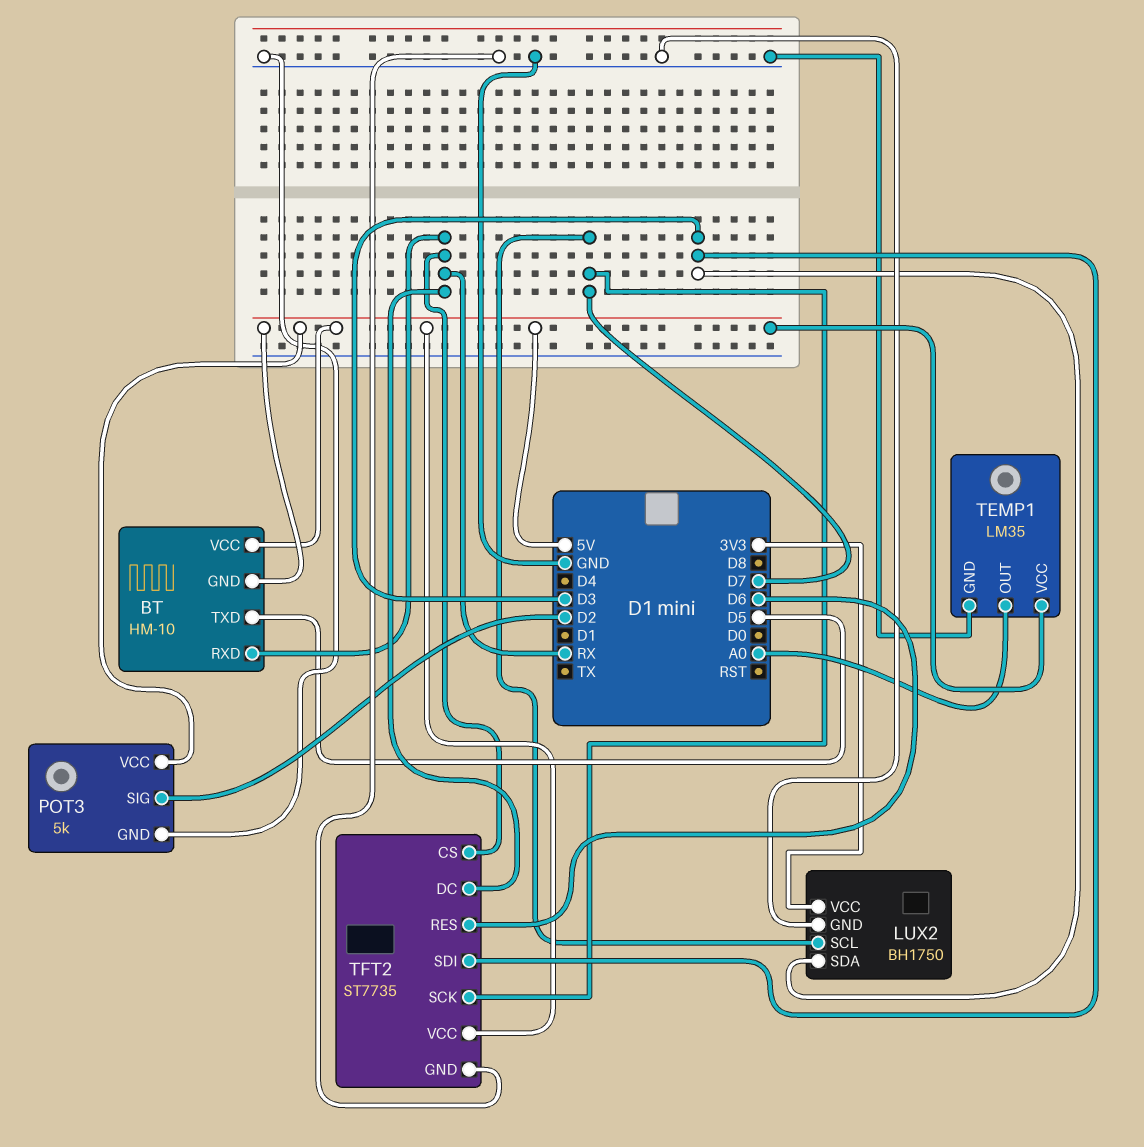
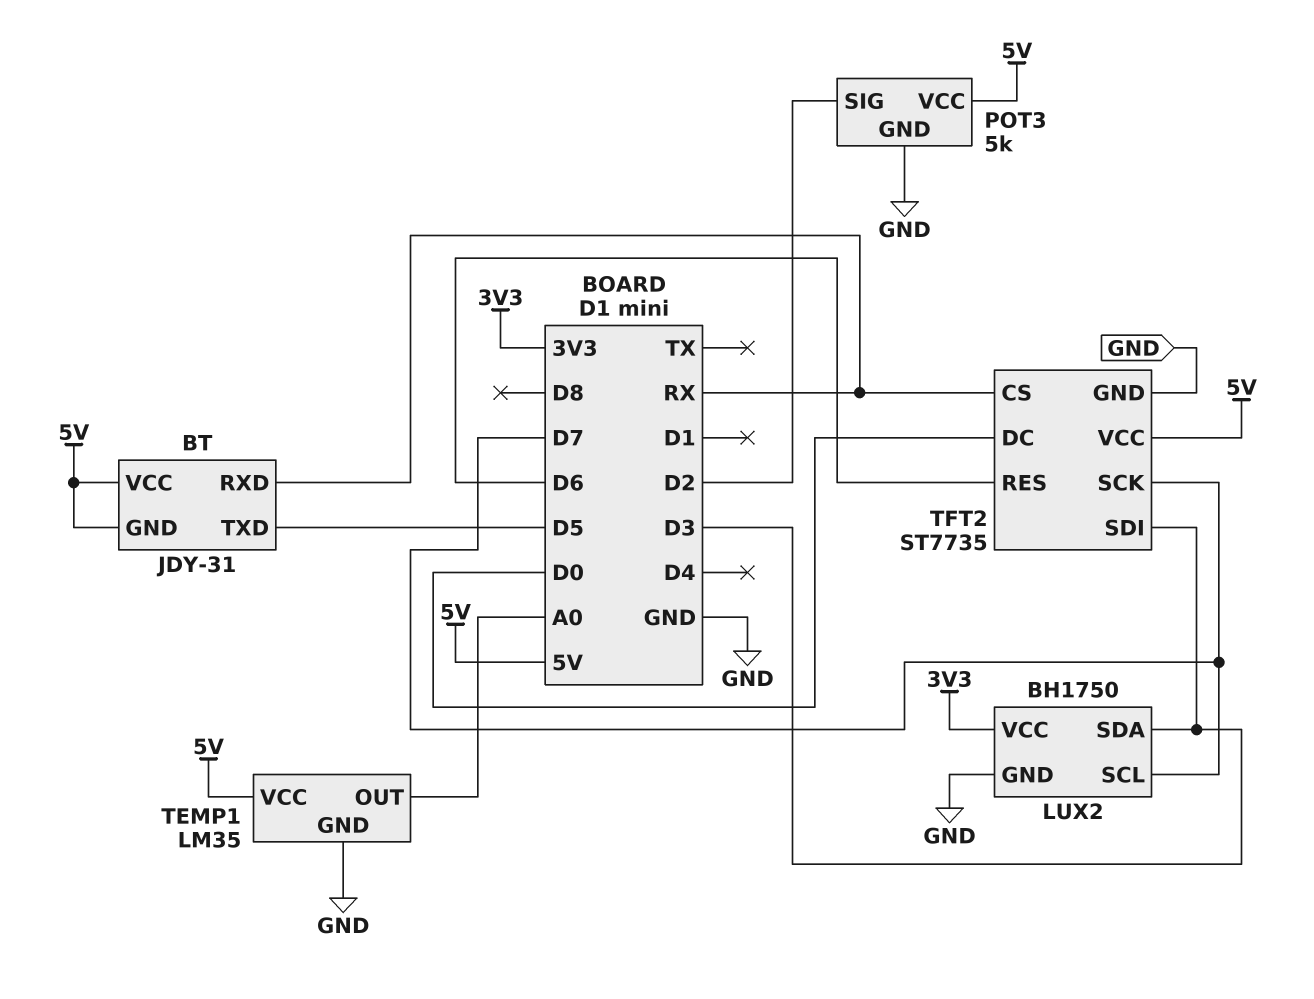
BT: HM-10 -> JDY-31
TFT2 pin DC: RX -> D0

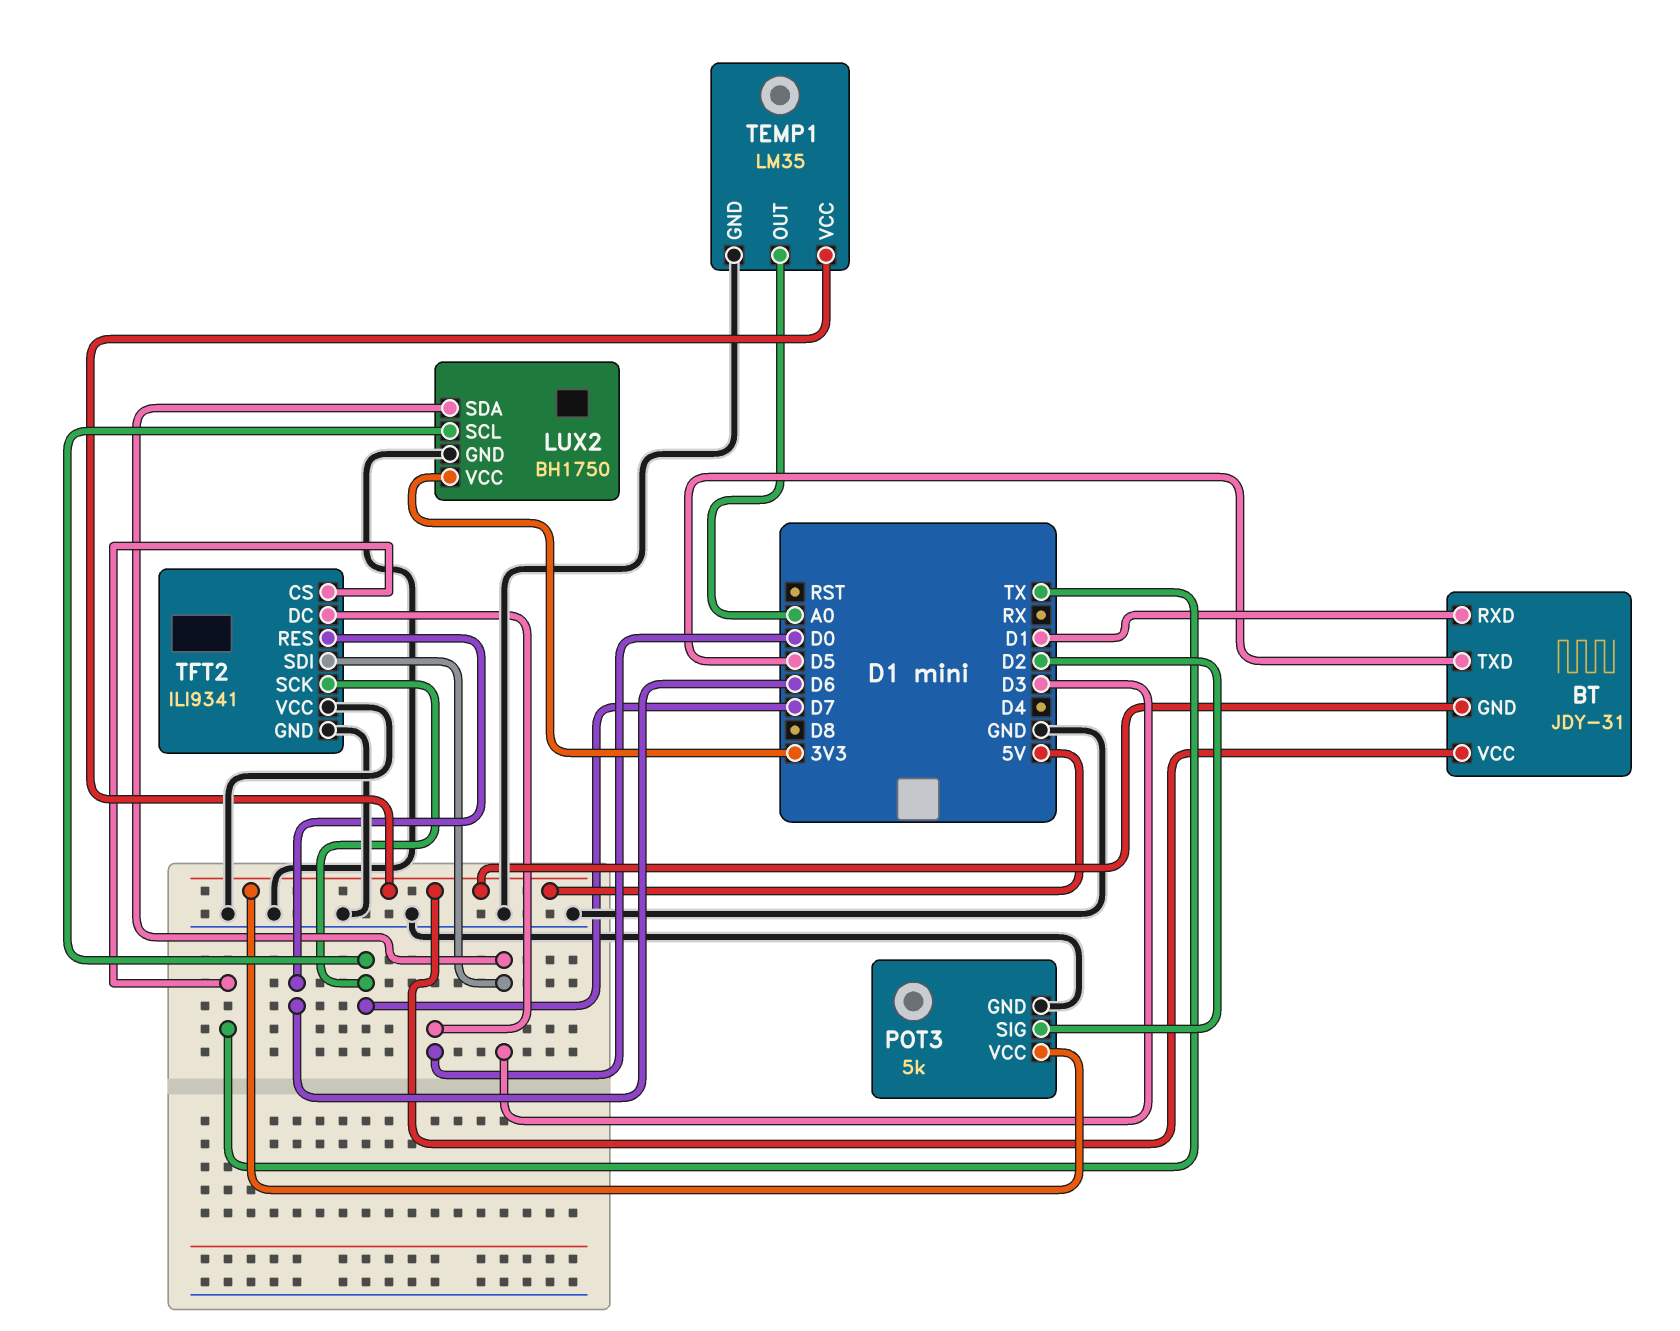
BT pin RXD: RX -> D1
TFT2: ST7735 -> ILI9341
TFT2 pin CS: RX -> TX
TFT2 pin VCC: 5V -> GND

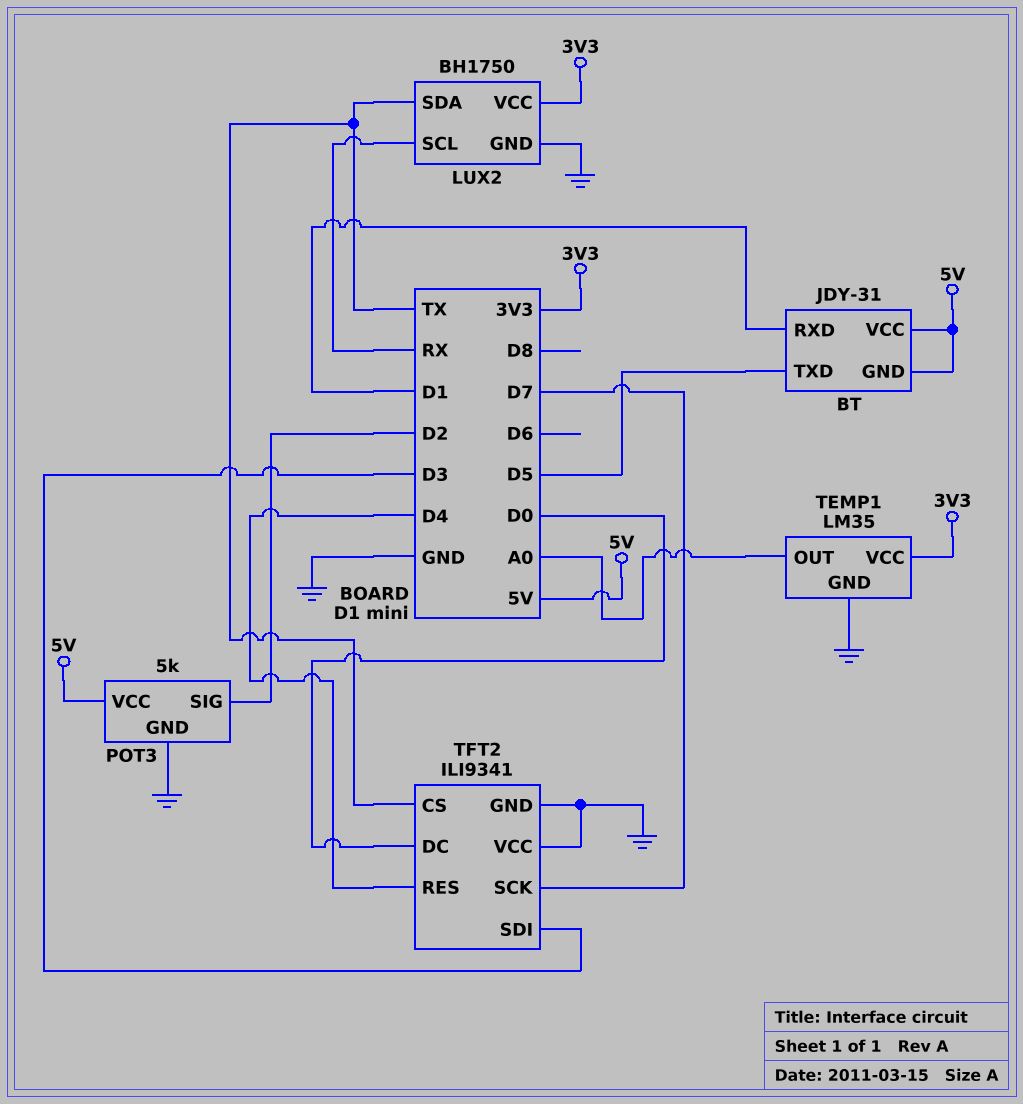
LUX2 pin SCL: D7 -> RX
LUX2 pin SDA: D3 -> TX
TEMP1 pin VCC: 5V -> 3V3
TFT2 pin RES: D6 -> D4

